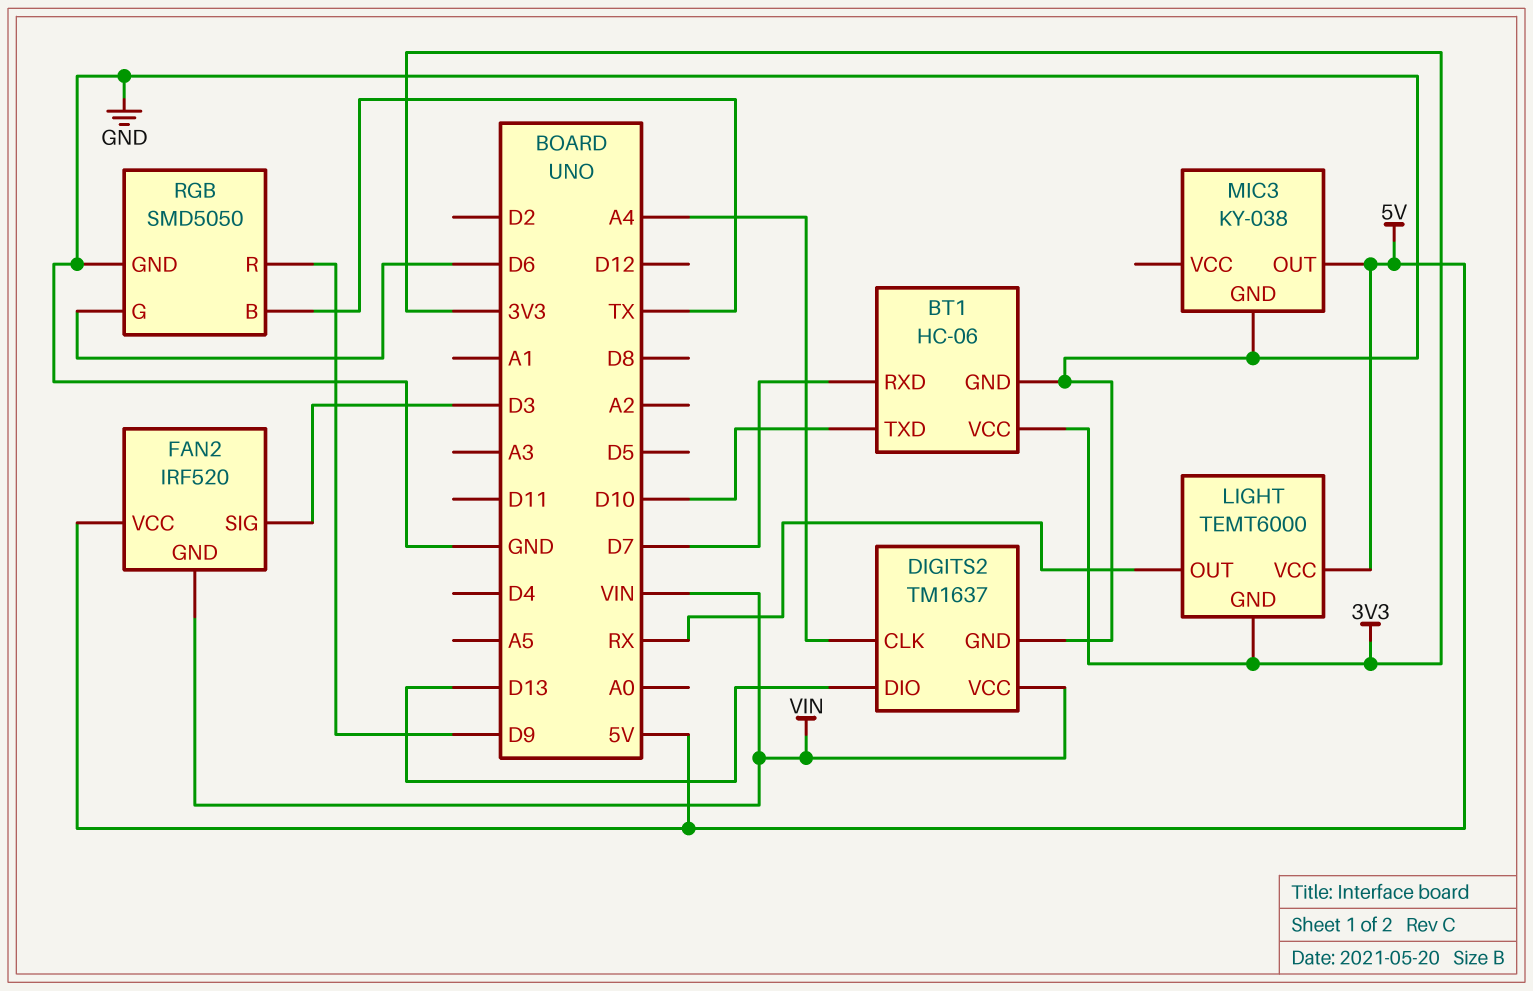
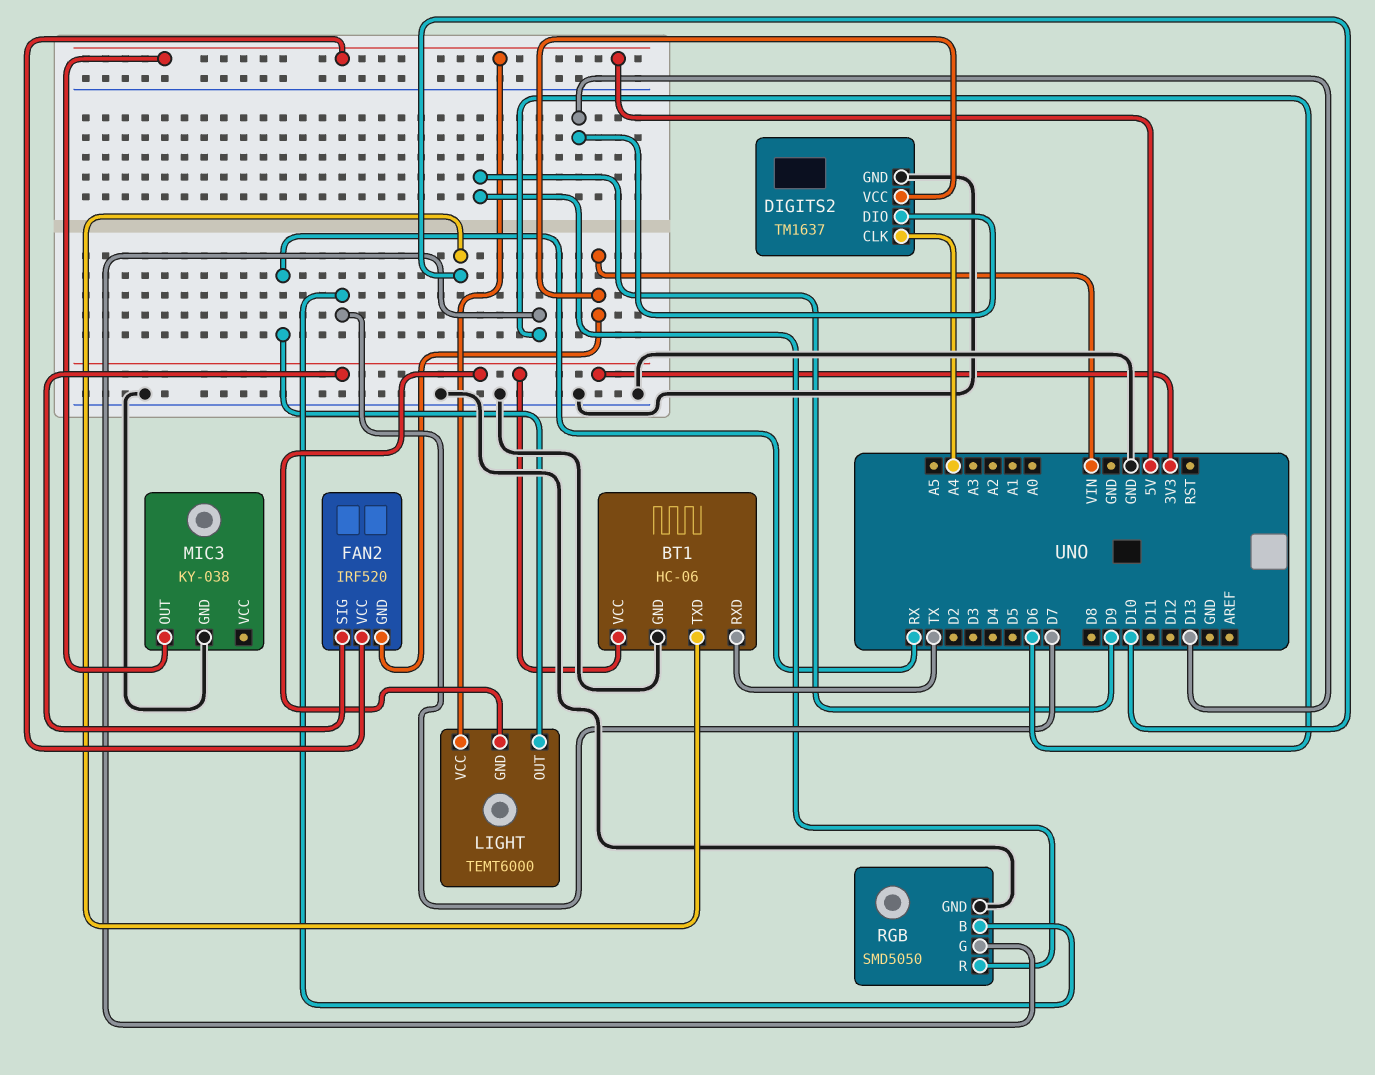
BT1 pin RXD: D7 -> TX
FAN2 pin SIG: D3 -> 3V3
RGB pin B: TX -> D7

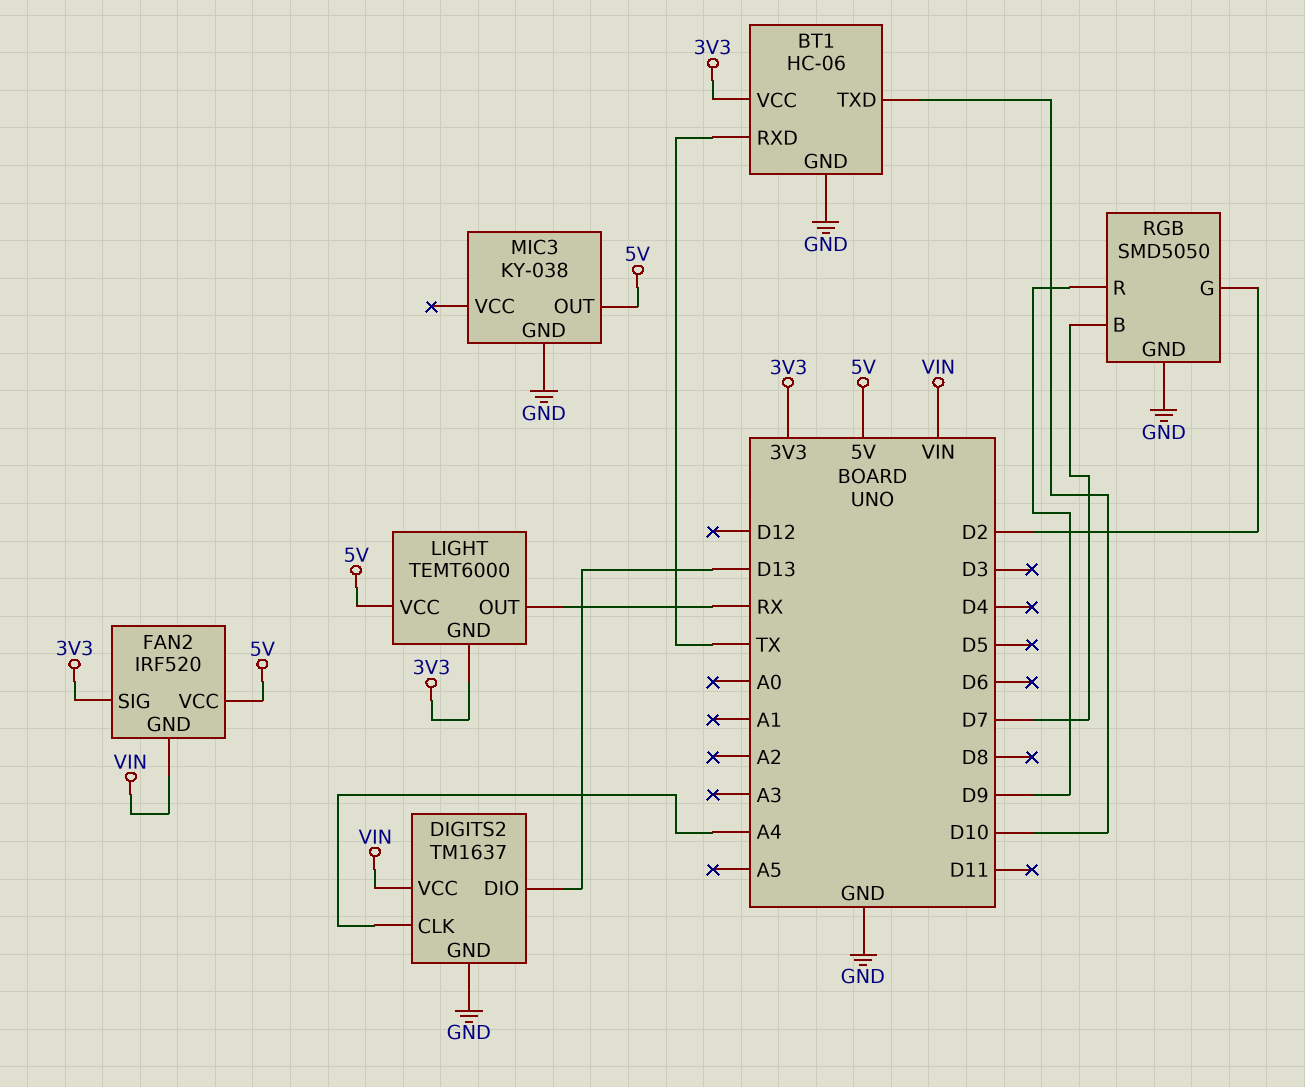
RGB pin G: D6 -> D2

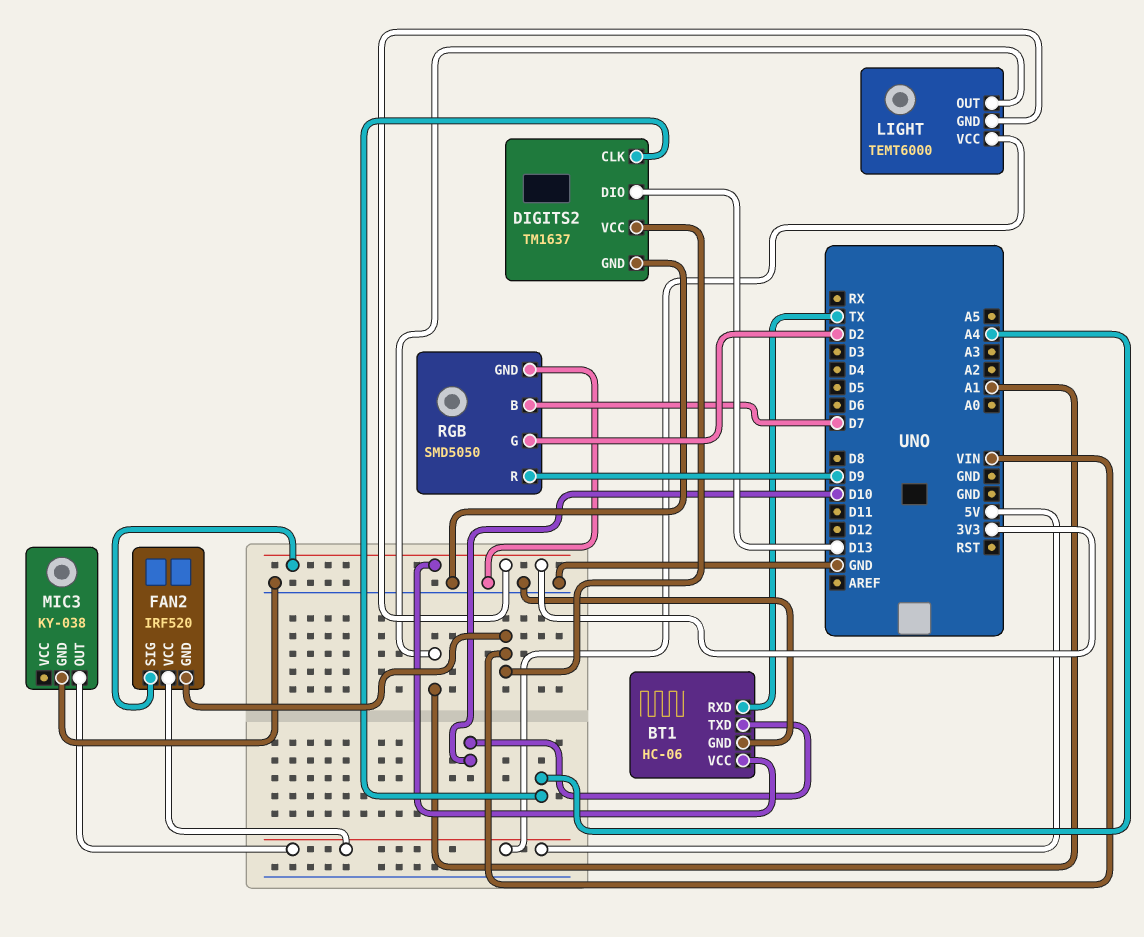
LIGHT pin OUT: RX -> A1

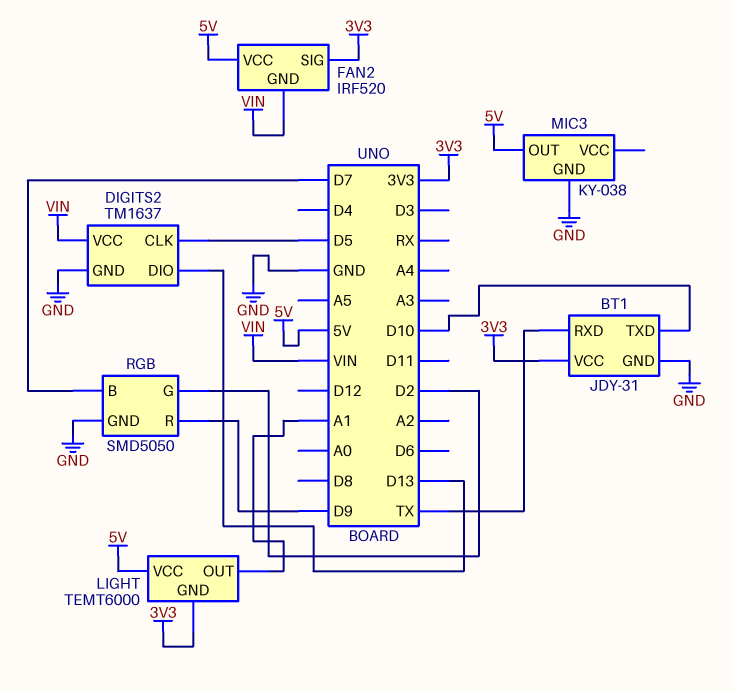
BT1: HC-06 -> JDY-31
DIGITS2 pin CLK: A4 -> D5

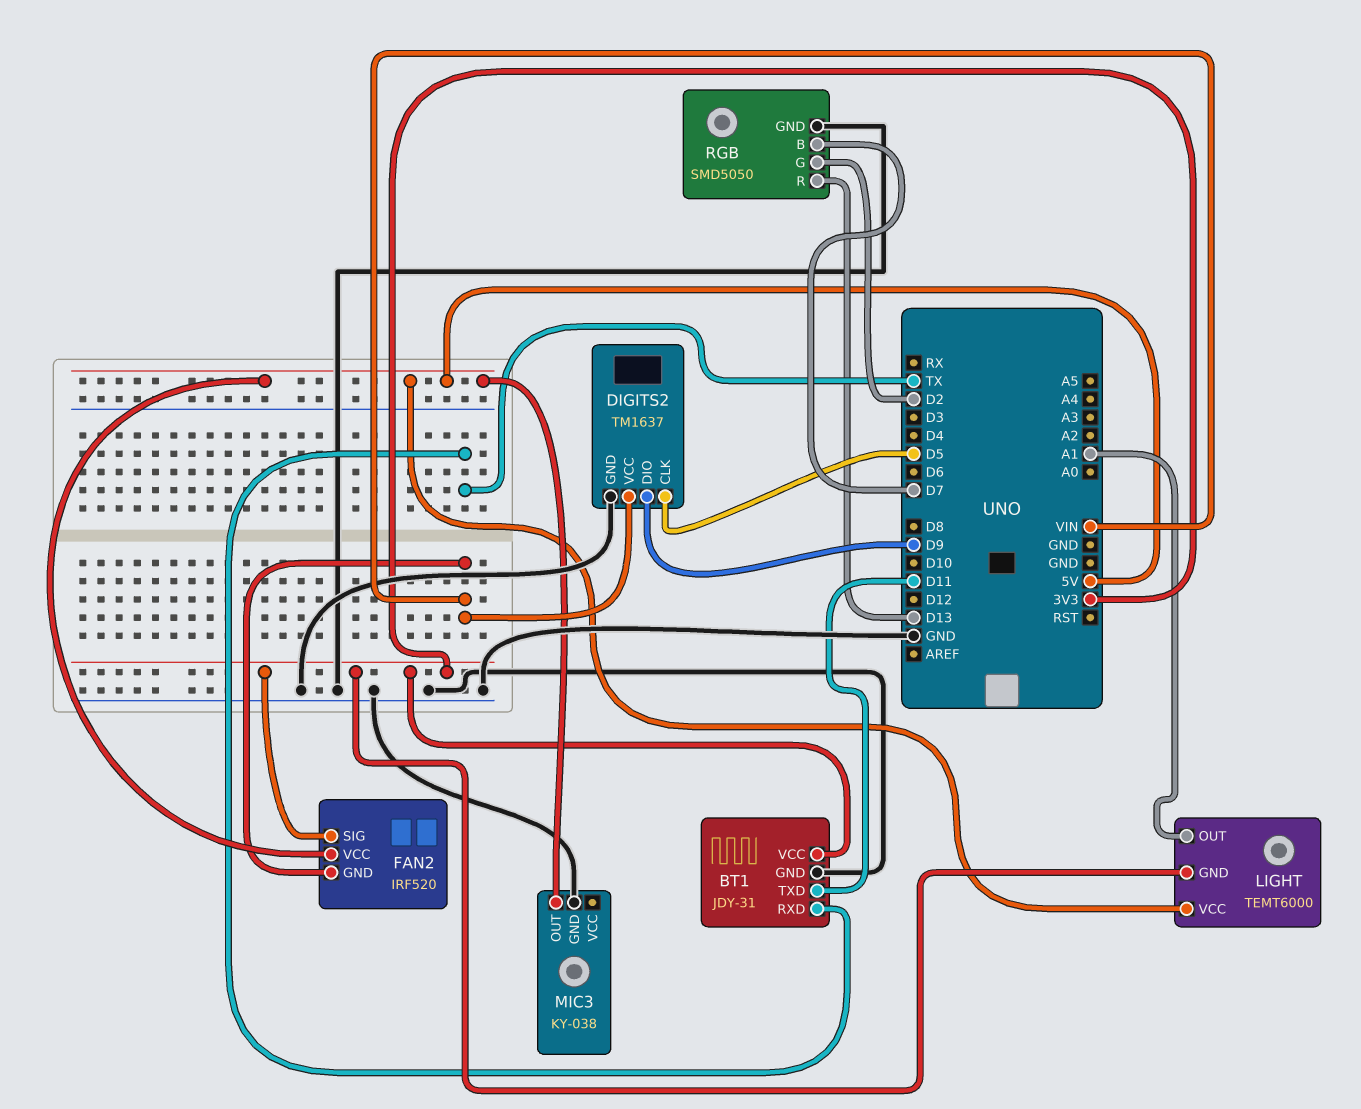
BT1 pin TXD: D10 -> D11
DIGITS2 pin DIO: D13 -> D9
RGB pin R: D9 -> D13

